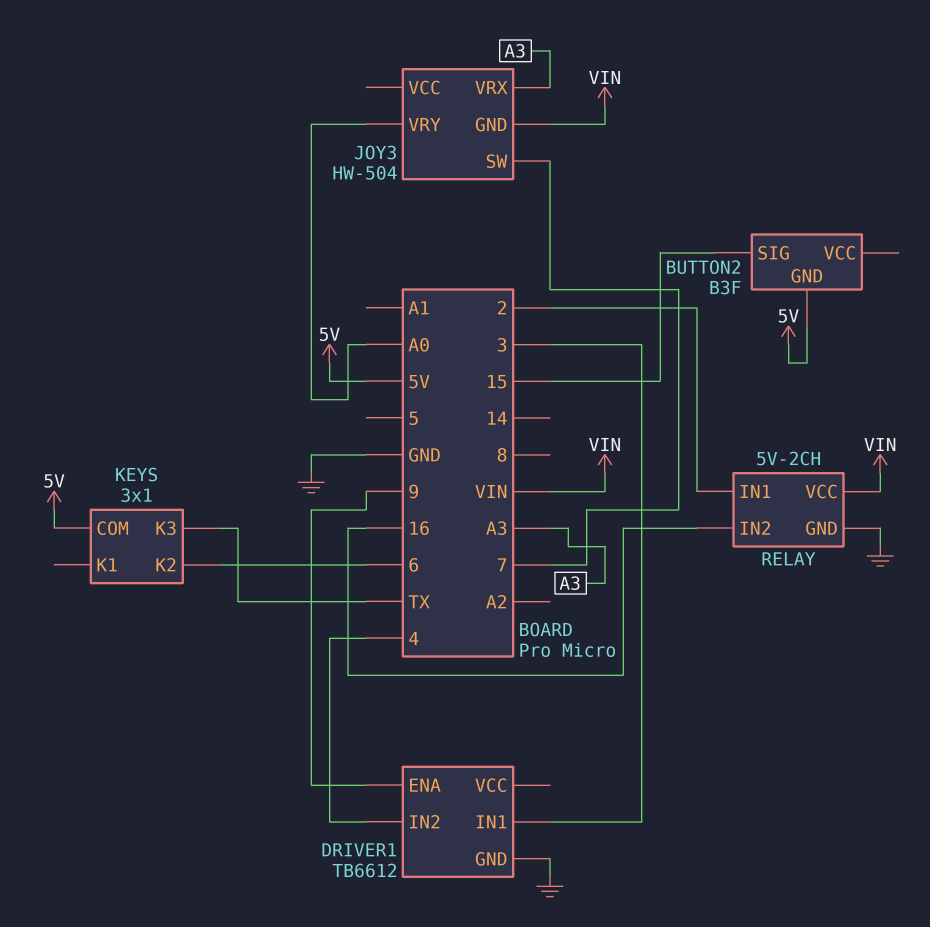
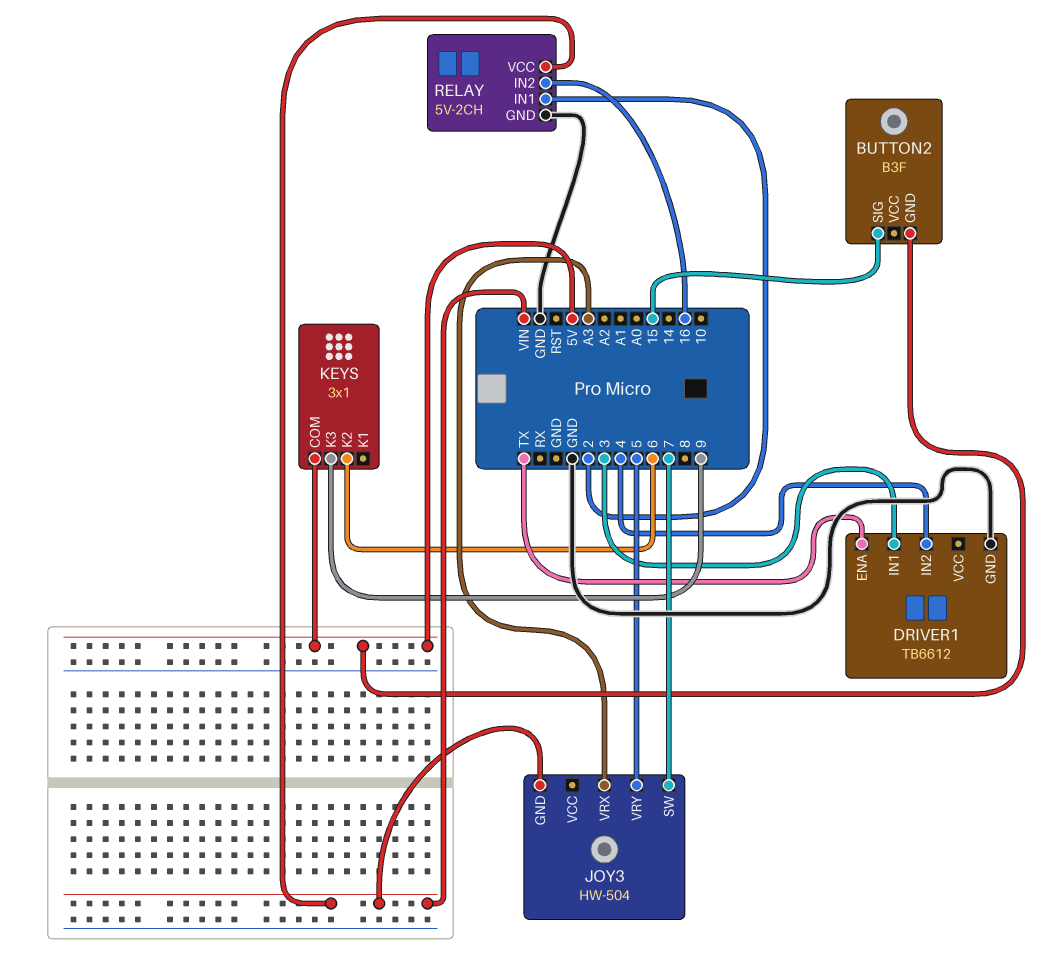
DRIVER1 pin ENA: 9 -> TX
JOY3 pin VRY: A0 -> 5
KEYS pin K3: TX -> 9

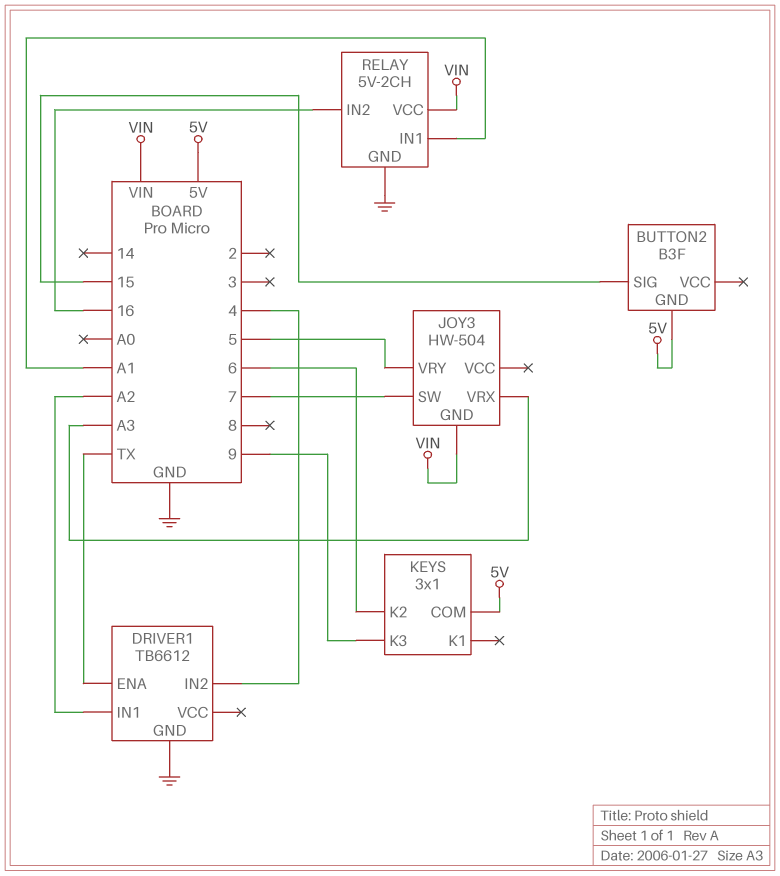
DRIVER1 pin IN1: 3 -> A2
RELAY pin IN1: 2 -> A1

